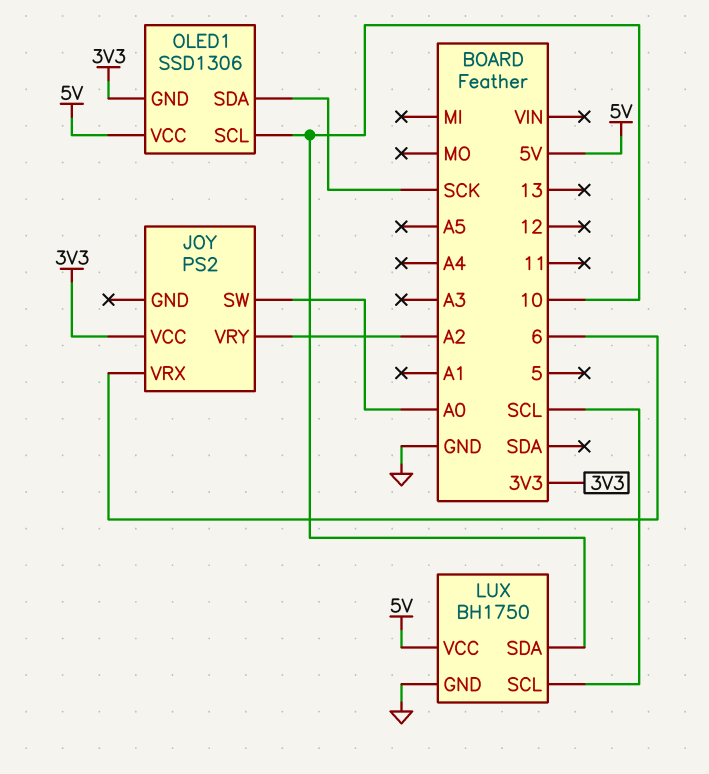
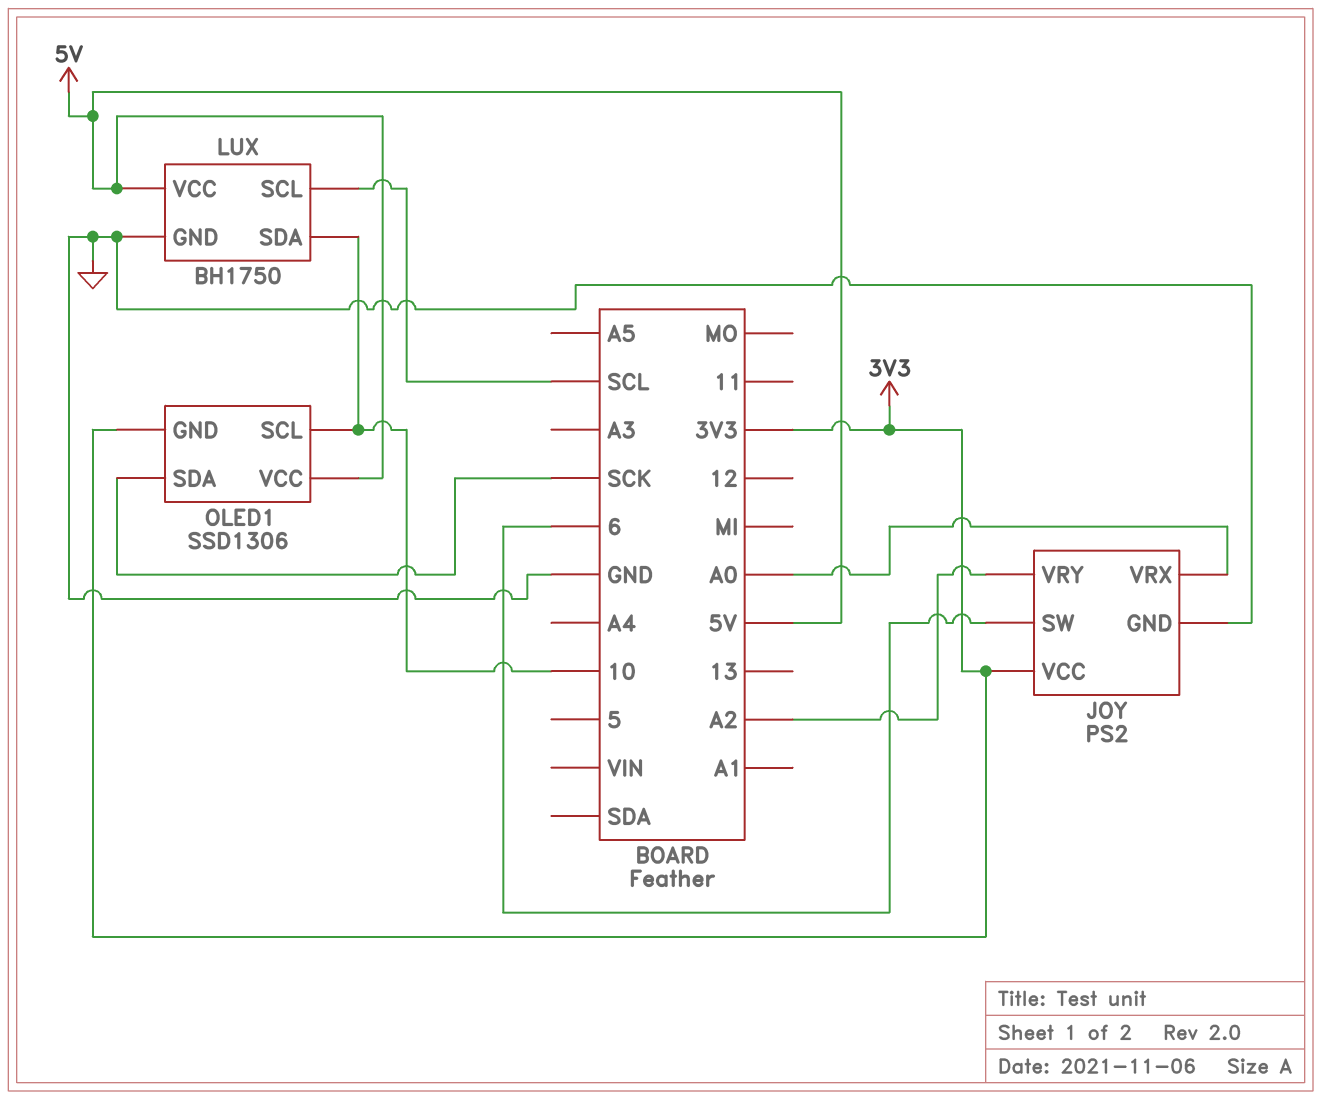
JOY pin GND: none -> GND
JOY pin SW: A0 -> 6
JOY pin VRX: 6 -> A0

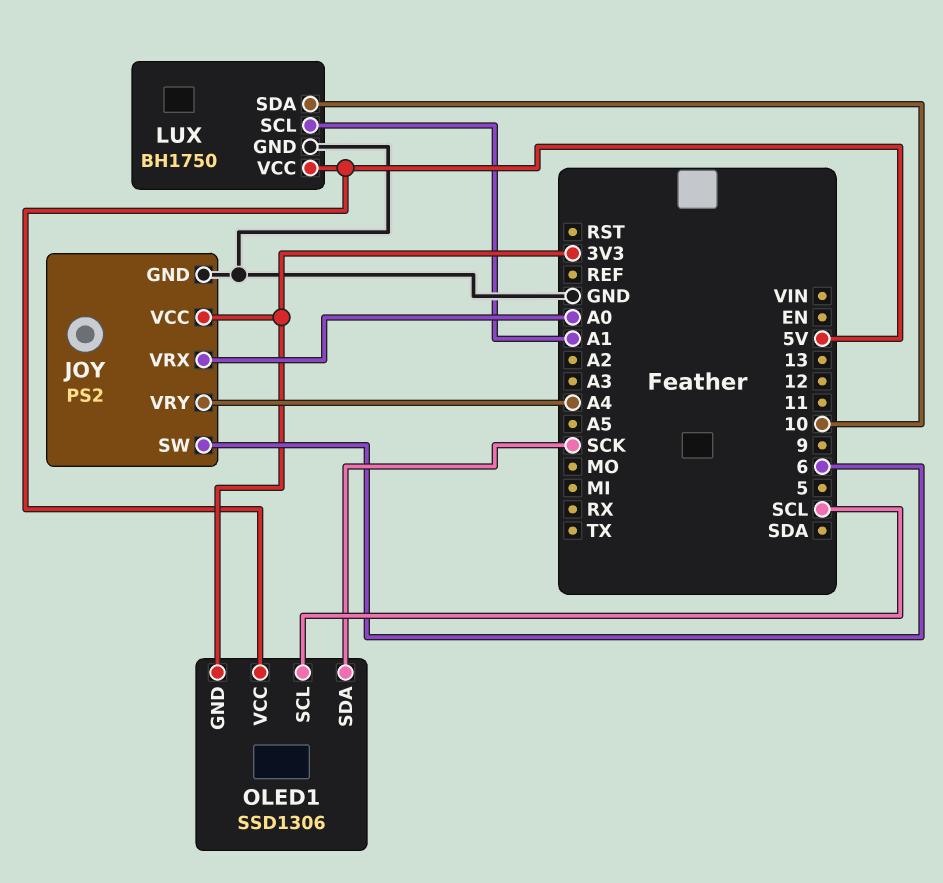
JOY pin VRY: A2 -> A4
LUX pin SCL: SCL -> A1
OLED1 pin SCL: 10 -> SCL

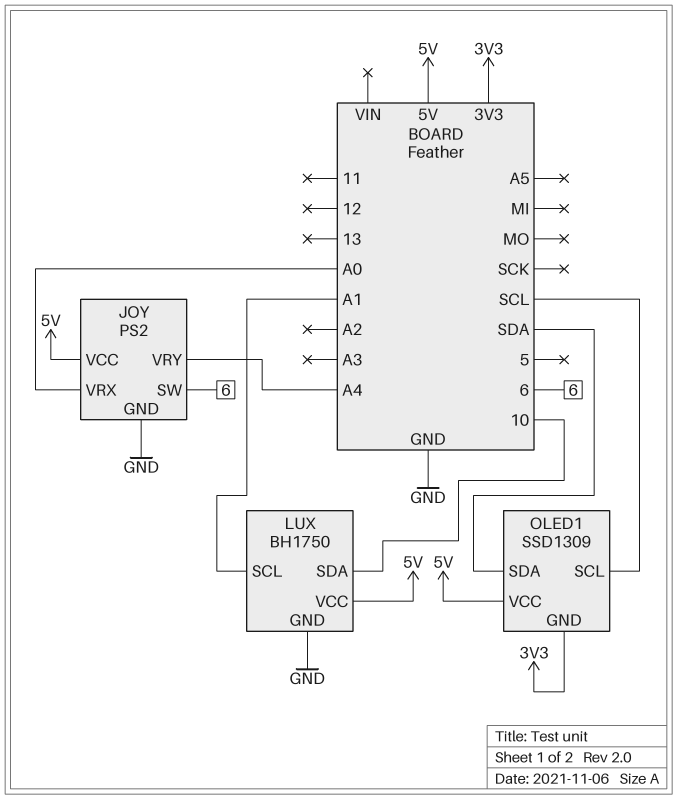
JOY pin VCC: 3V3 -> 5V
OLED1: SSD1306 -> SSD1309
OLED1 pin SDA: SCK -> SDA

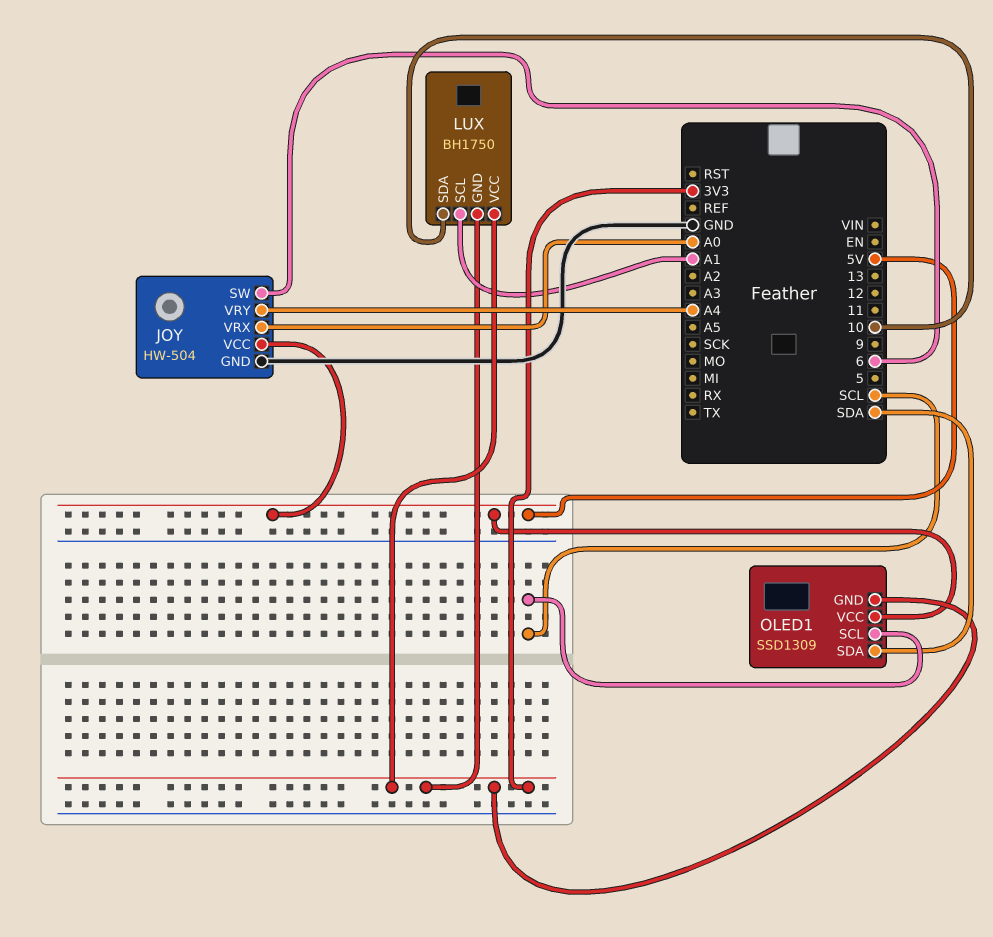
JOY: PS2 -> HW-504
LUX pin GND: GND -> 3V3
LUX pin VCC: 5V -> 3V3

